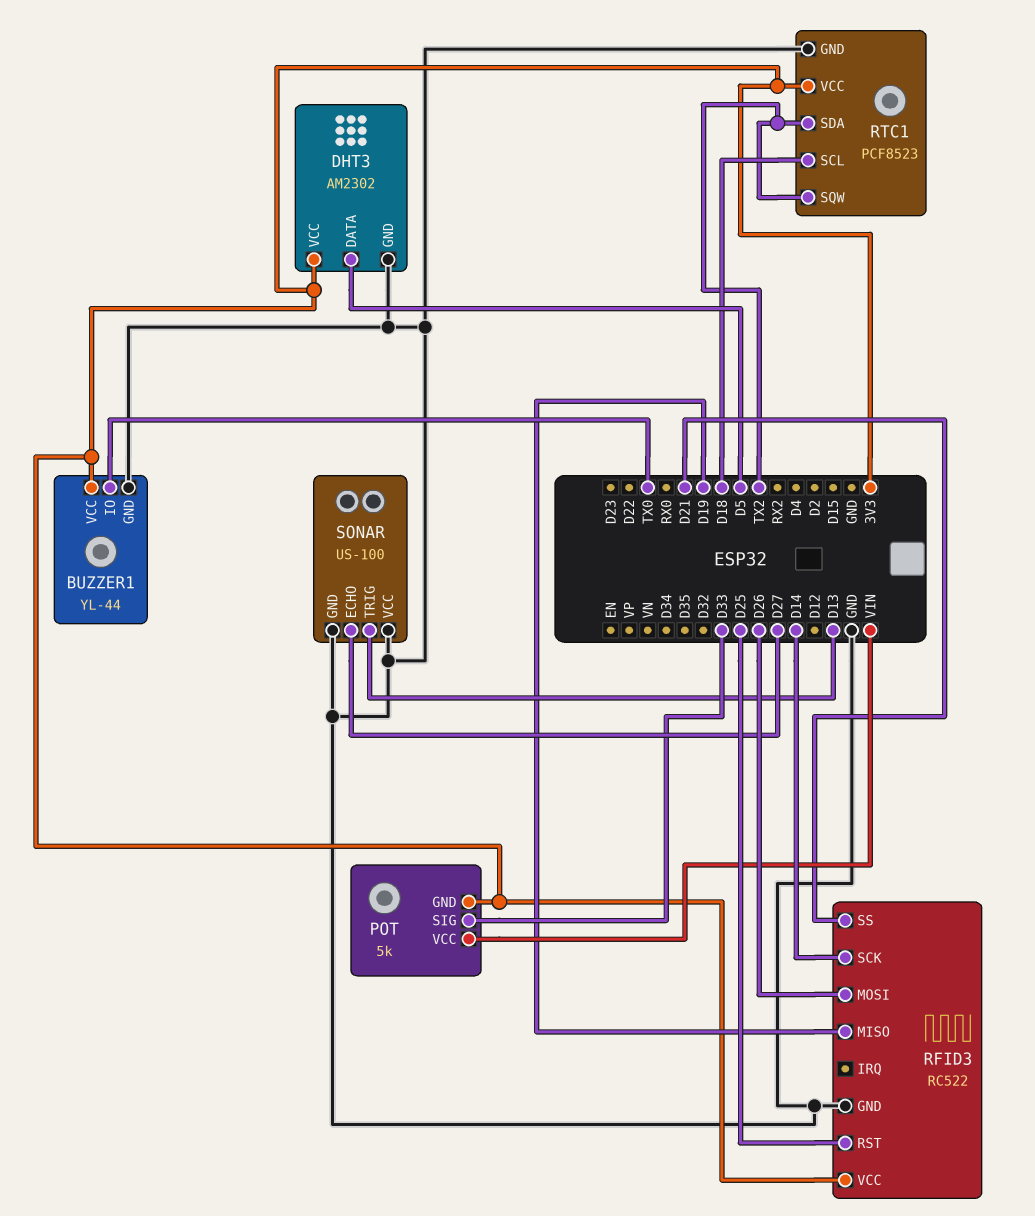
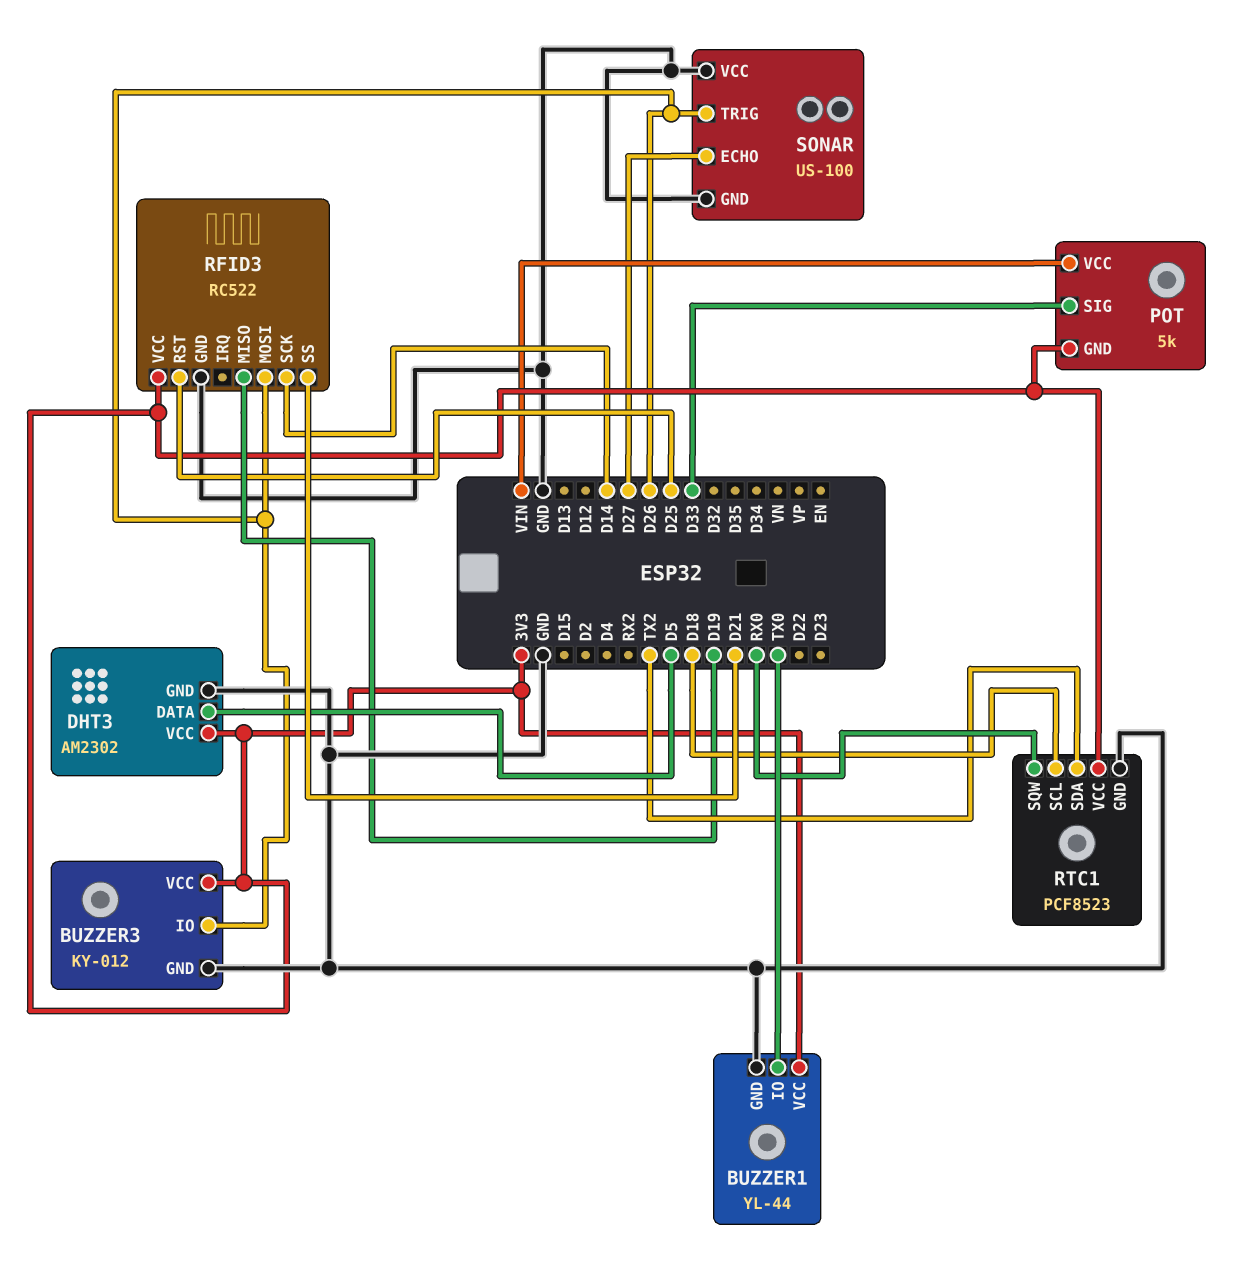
BUZZER3: none -> KY-012
BUZZER3 pin GND: none -> GND
BUZZER3 pin IO: none -> D26
BUZZER3 pin VCC: none -> 3V3
RTC1 pin SQW: TX2 -> RX0
SONAR pin TRIG: D13 -> D26

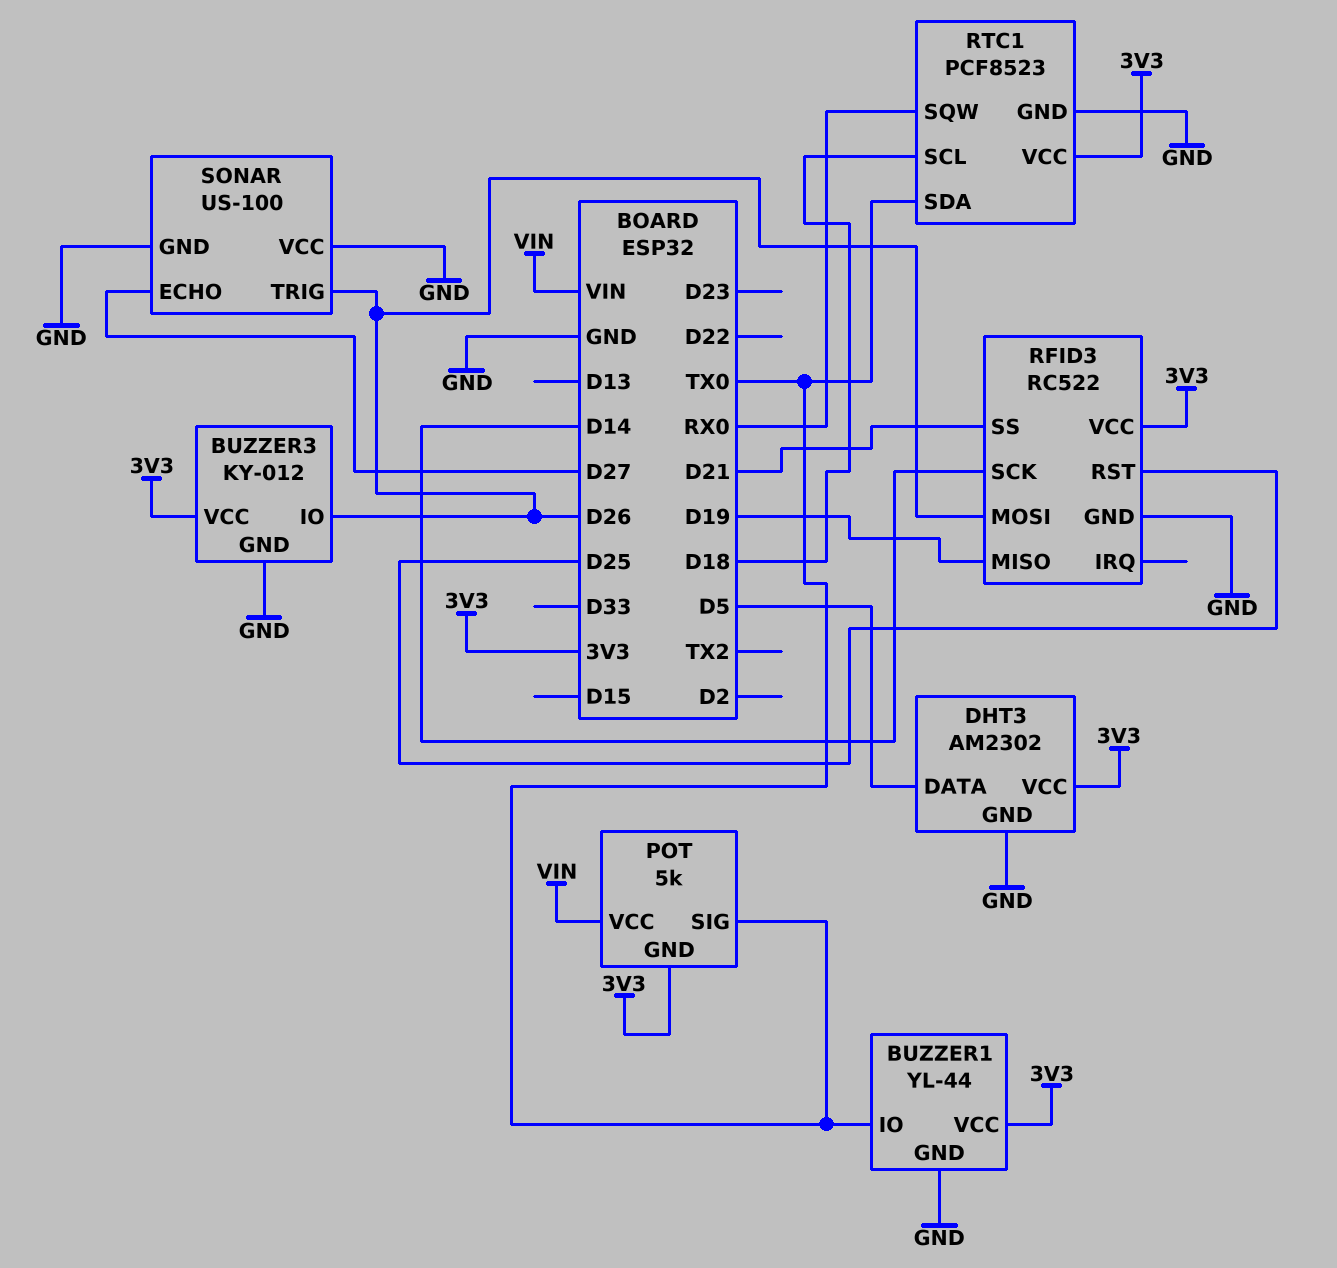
POT pin SIG: D33 -> TX0
RTC1 pin SDA: TX2 -> TX0

